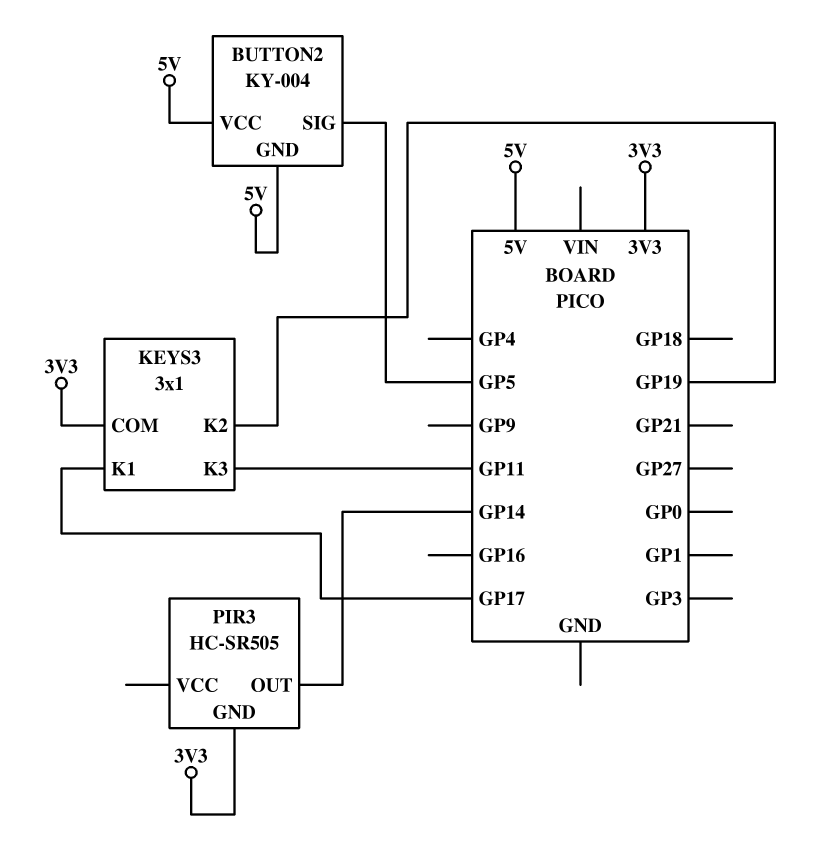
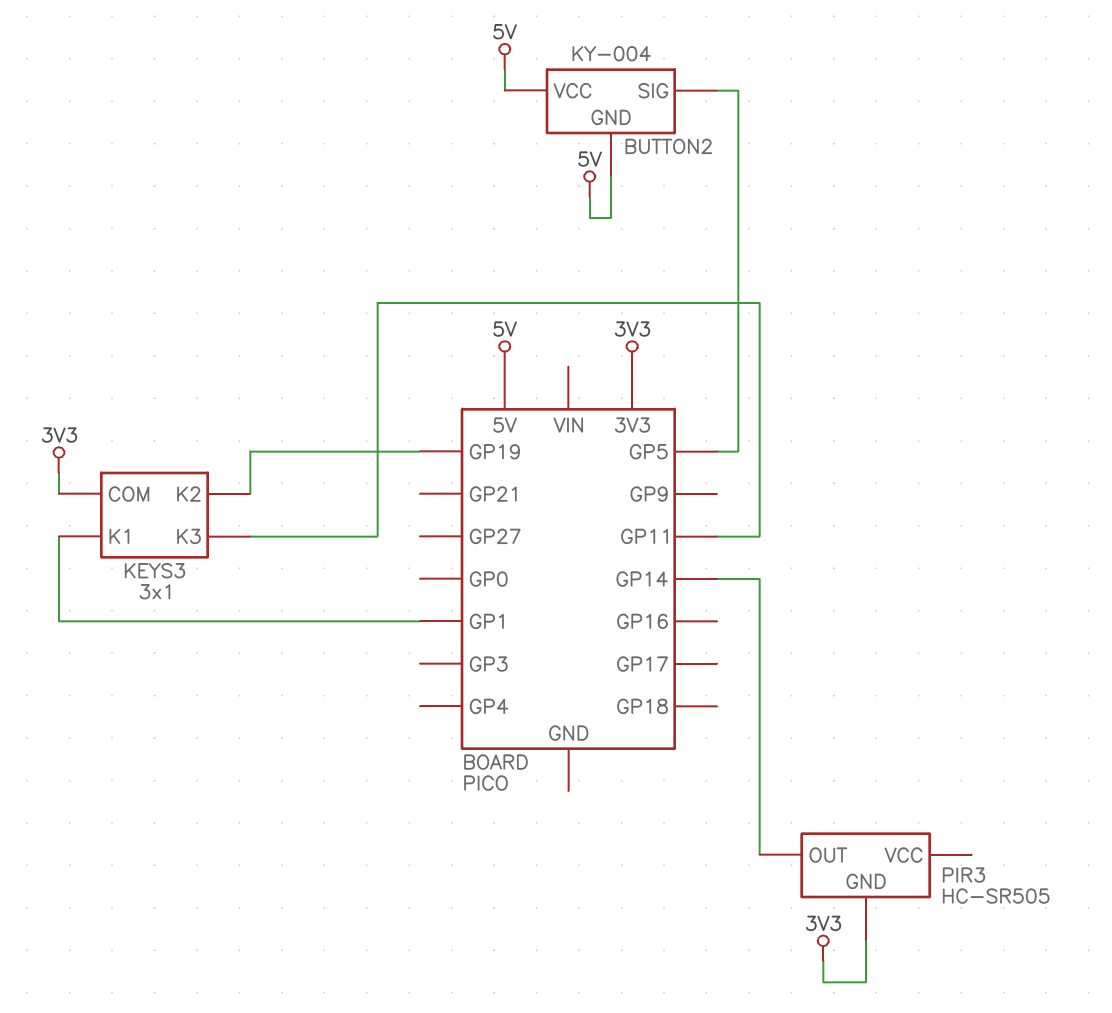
KEYS3 pin K1: GP17 -> GP1

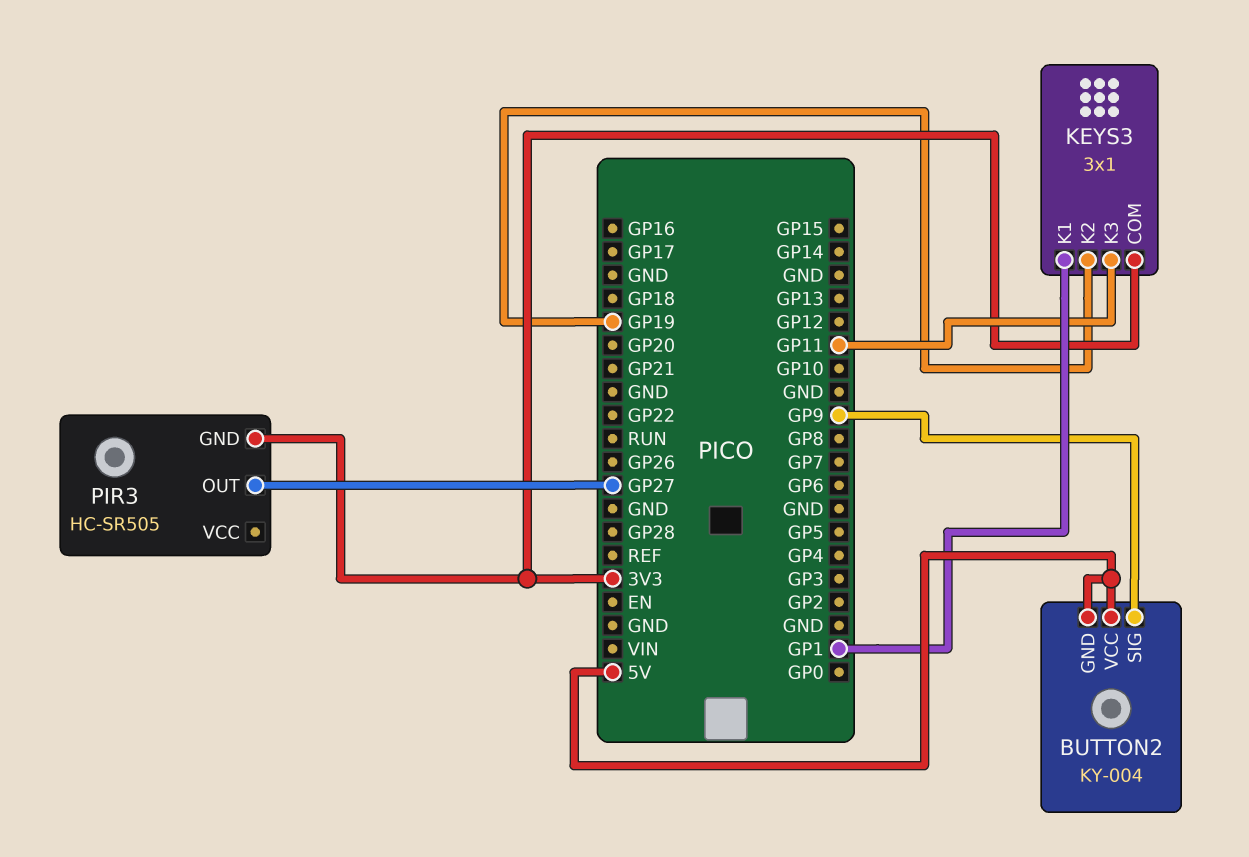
BUTTON2 pin SIG: GP5 -> GP9
PIR3 pin OUT: GP14 -> GP27

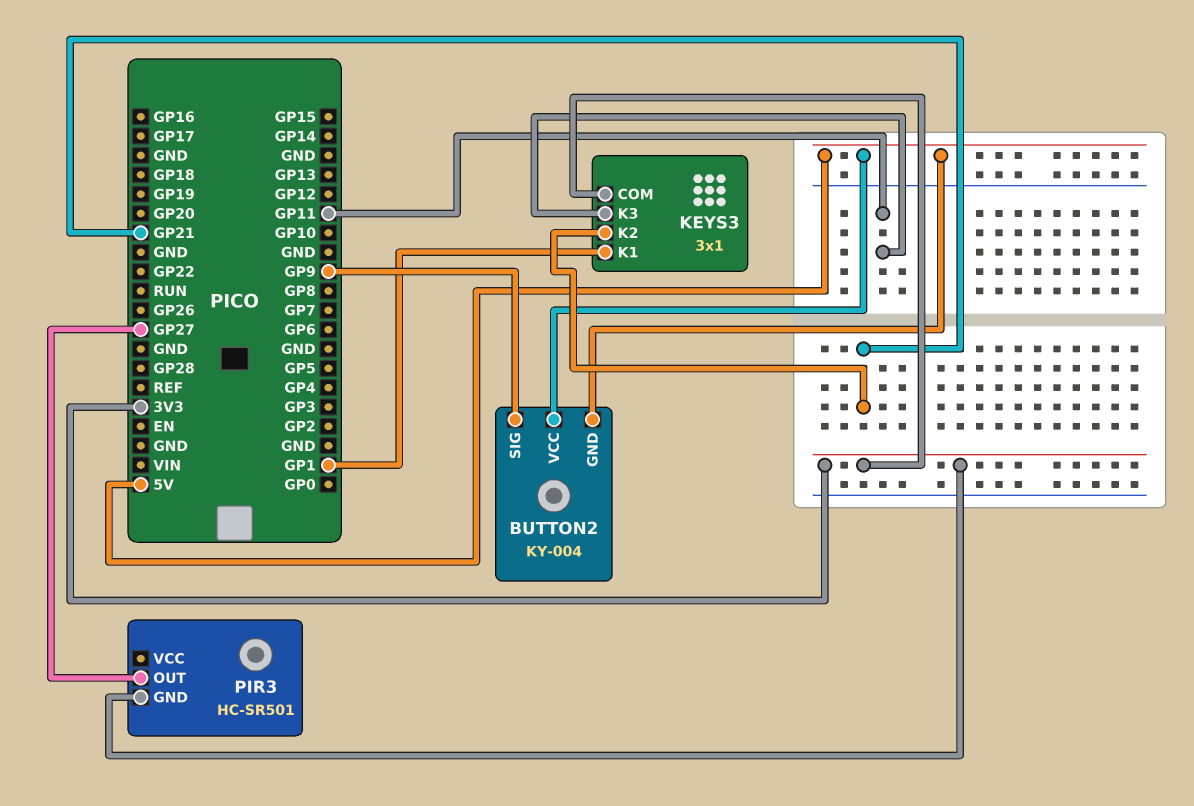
KEYS3 pin K2: GP19 -> GP21
PIR3: HC-SR505 -> HC-SR501

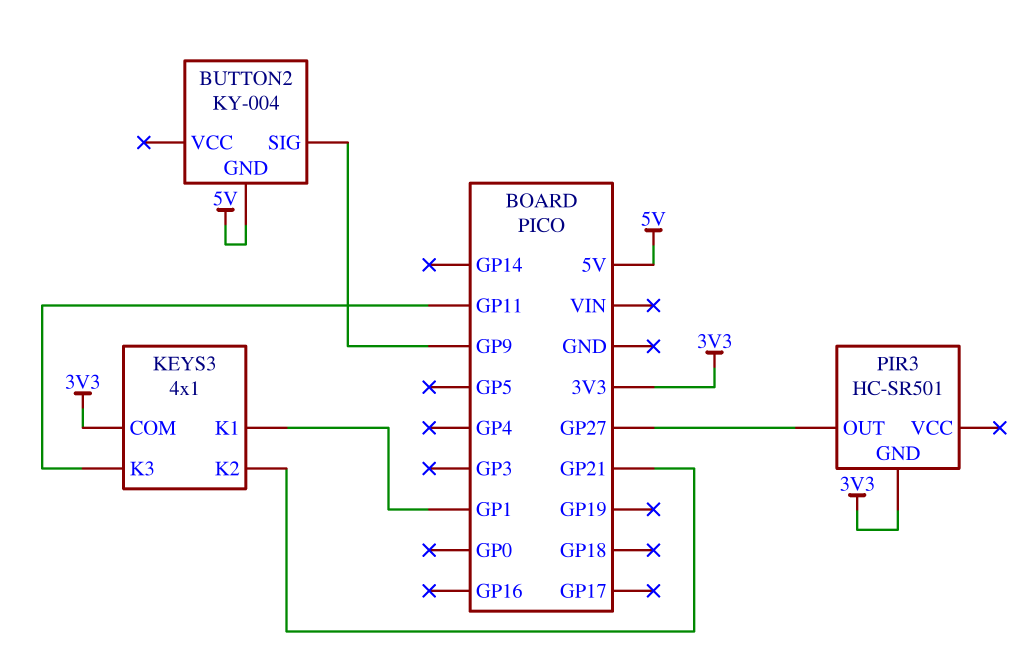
BUTTON2 pin VCC: 5V -> none
KEYS3: 3x1 -> 4x1

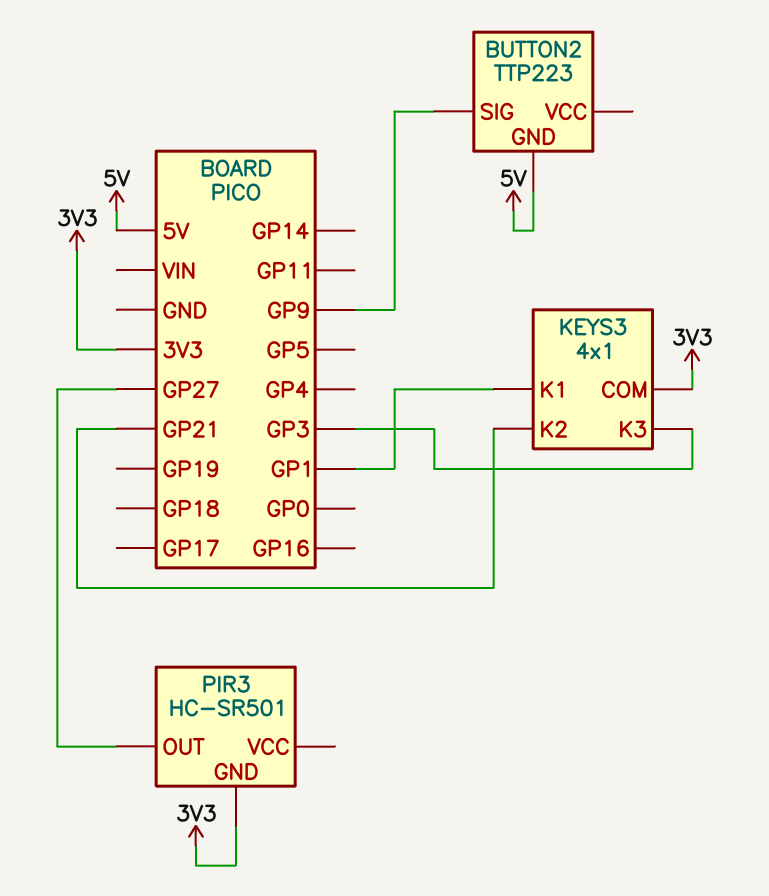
BUTTON2: KY-004 -> TTP223
KEYS3 pin K3: GP11 -> GP3

